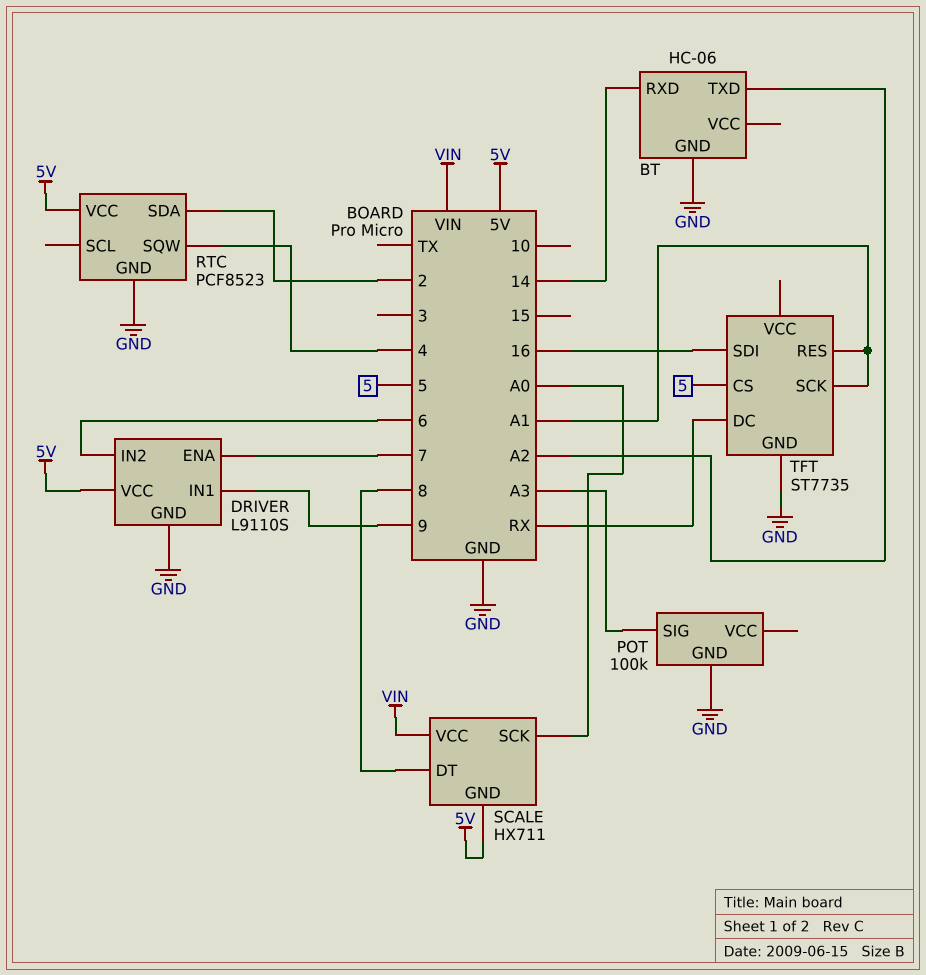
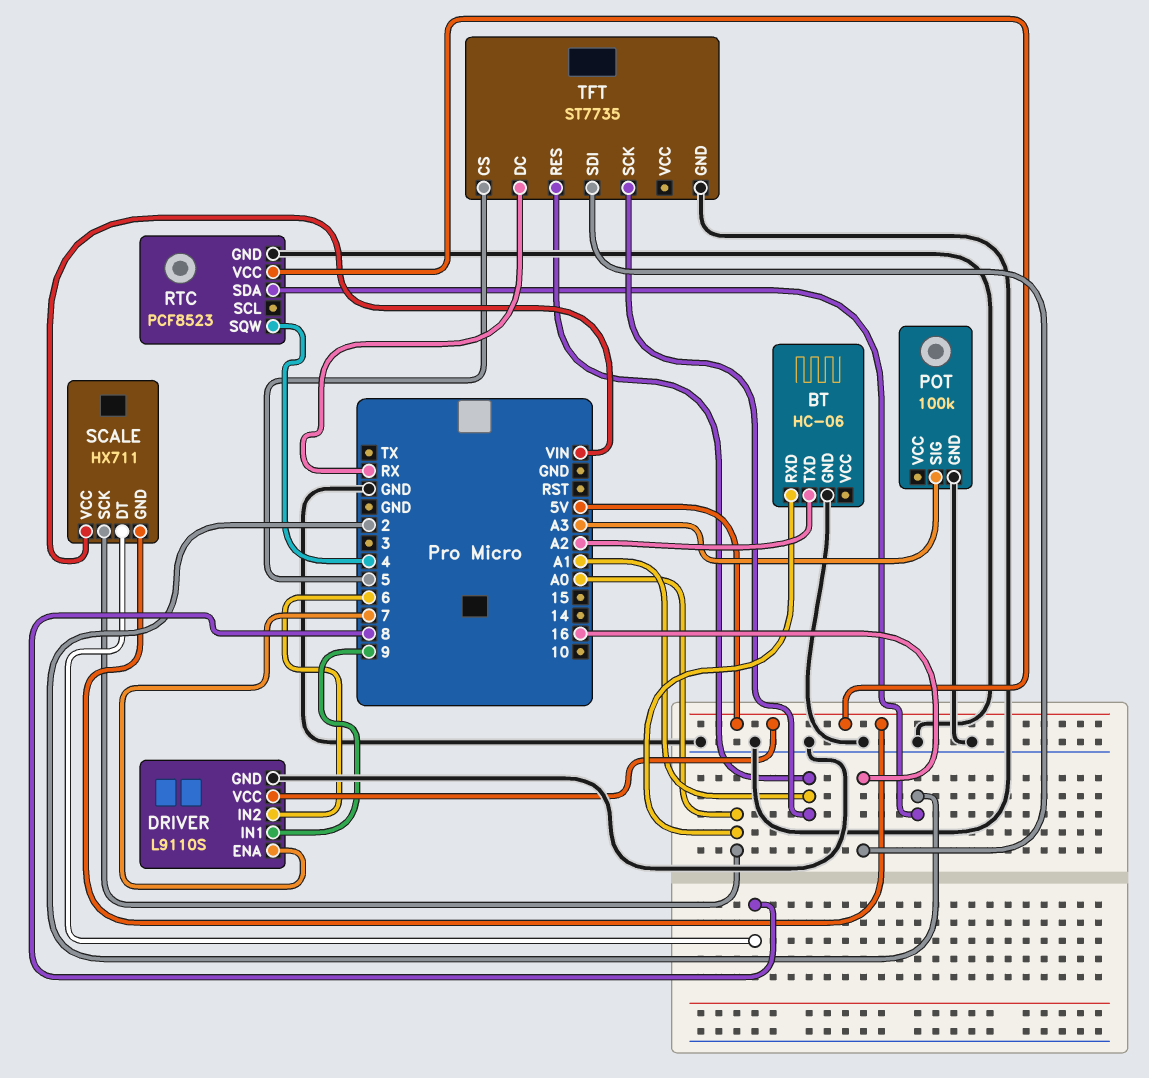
BT pin RXD: 14 -> A0

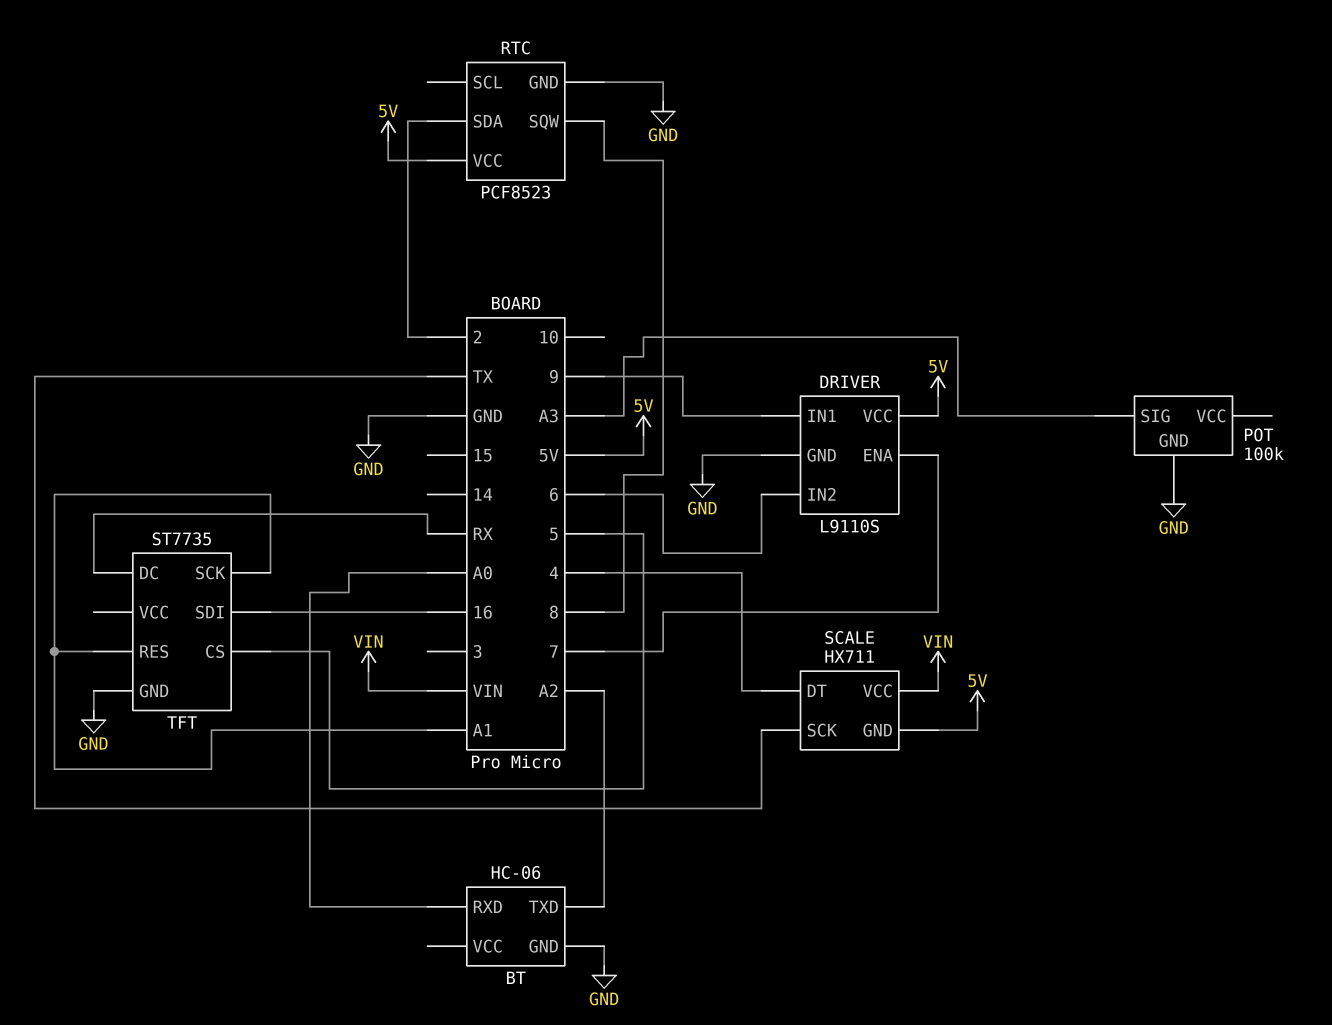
RTC pin SQW: 4 -> 8
SCALE pin DT: 8 -> 4
SCALE pin SCK: A0 -> TX

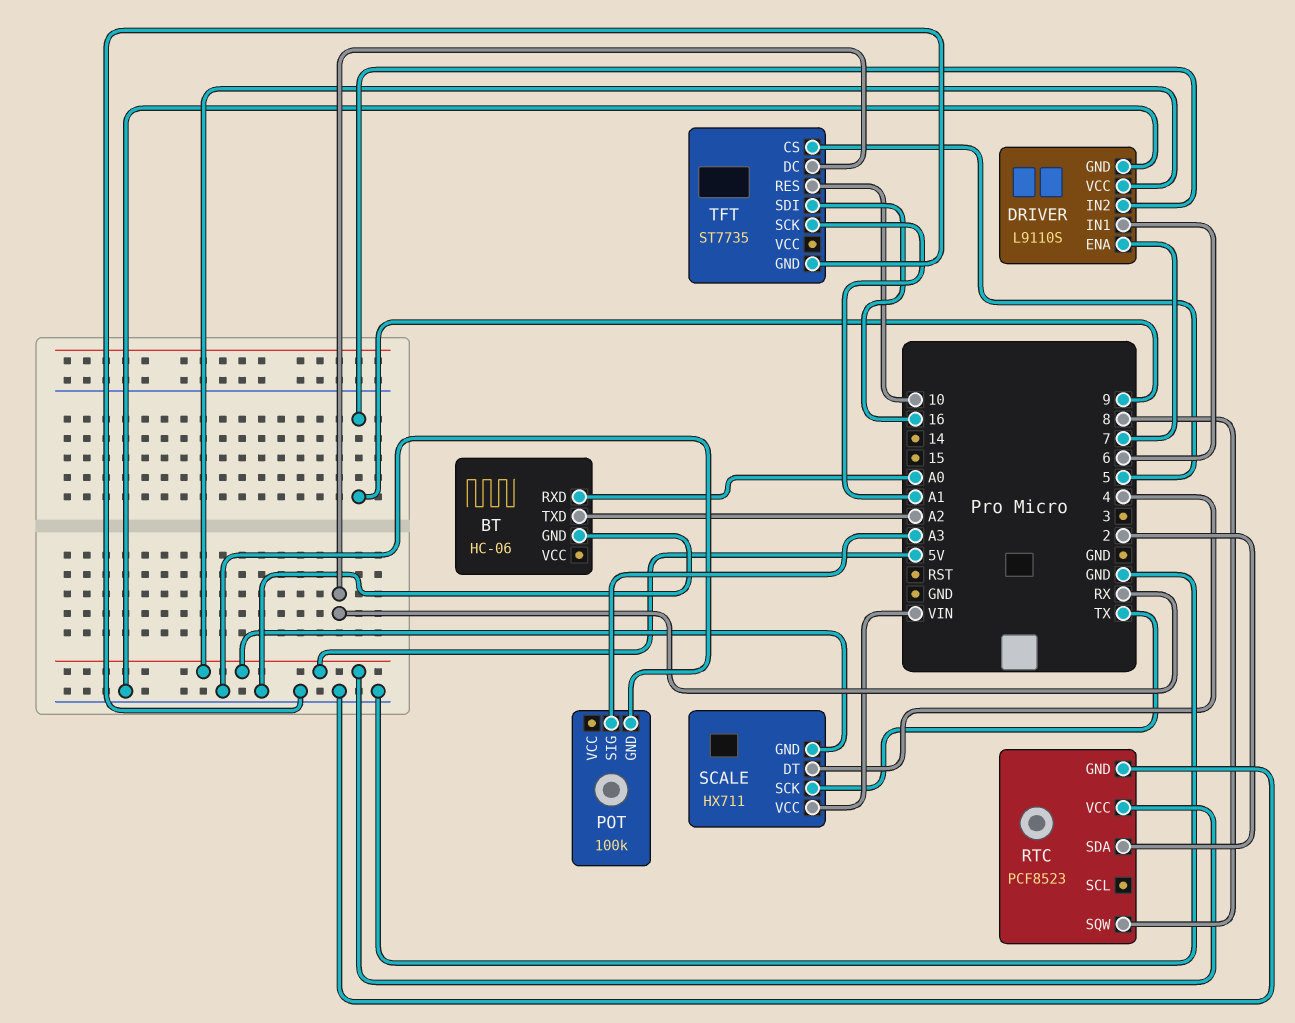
DRIVER pin IN1: 9 -> 6
DRIVER pin IN2: 6 -> 9
TFT pin RES: A1 -> 10

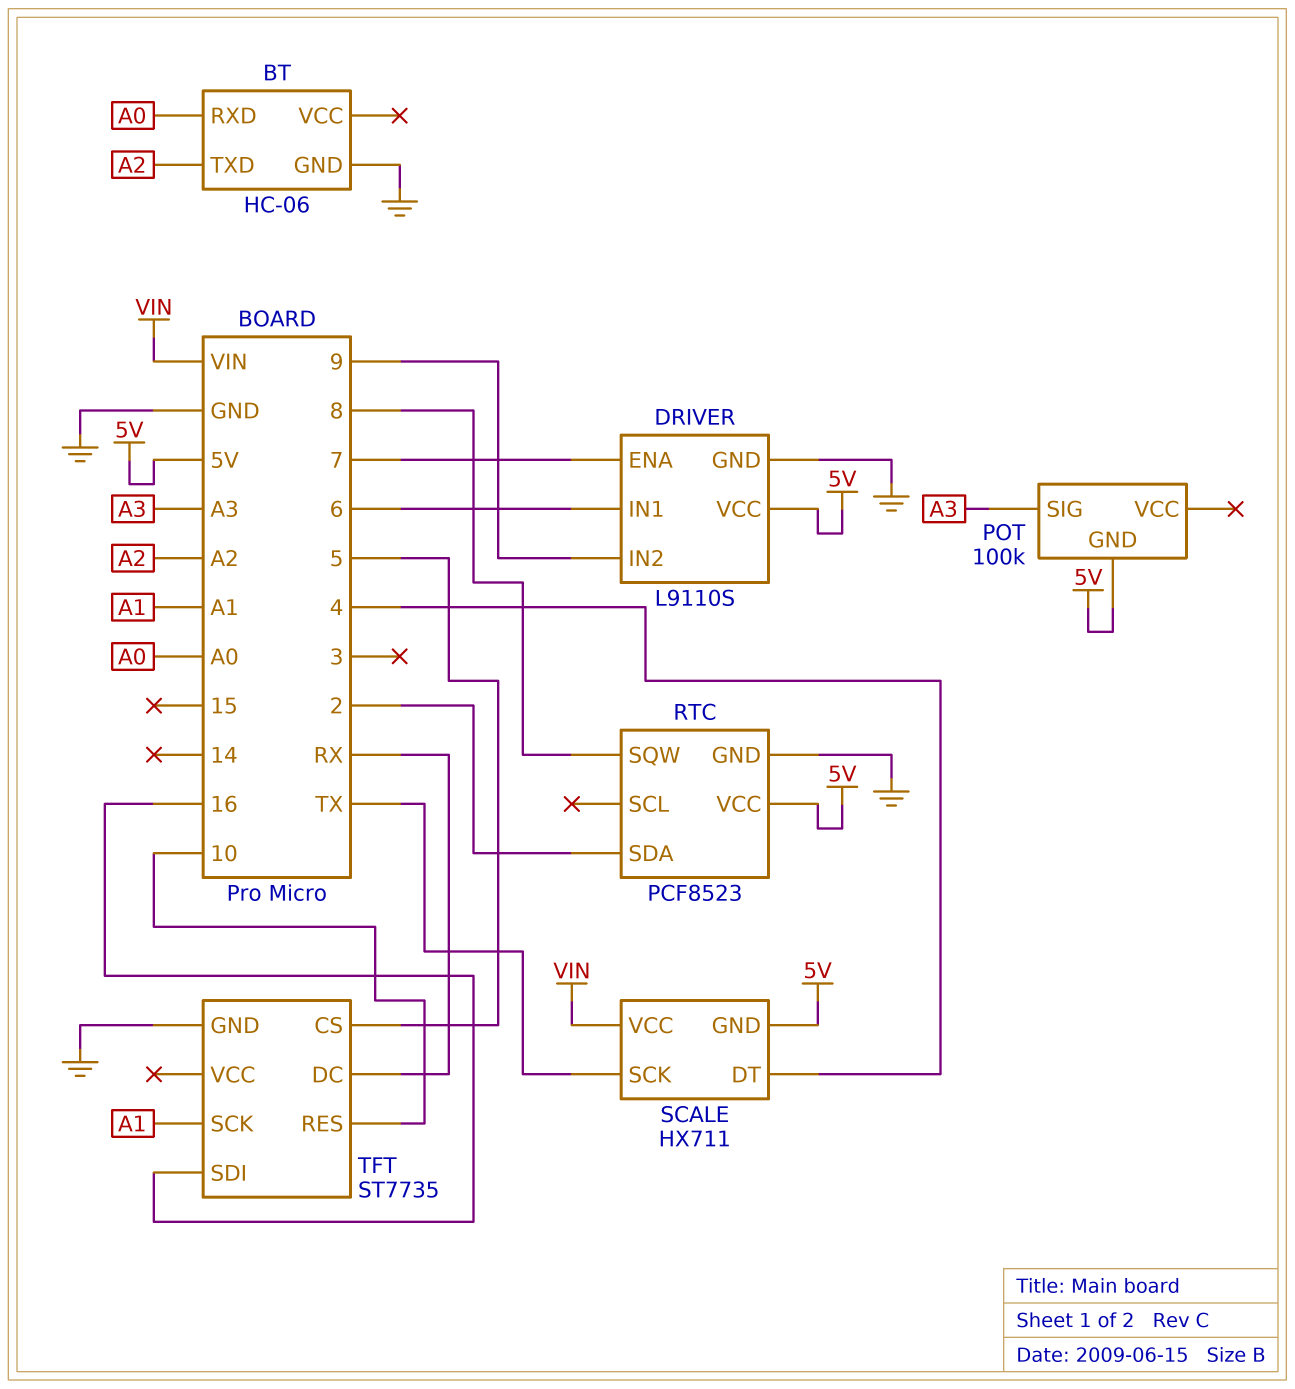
POT pin GND: GND -> 5V

